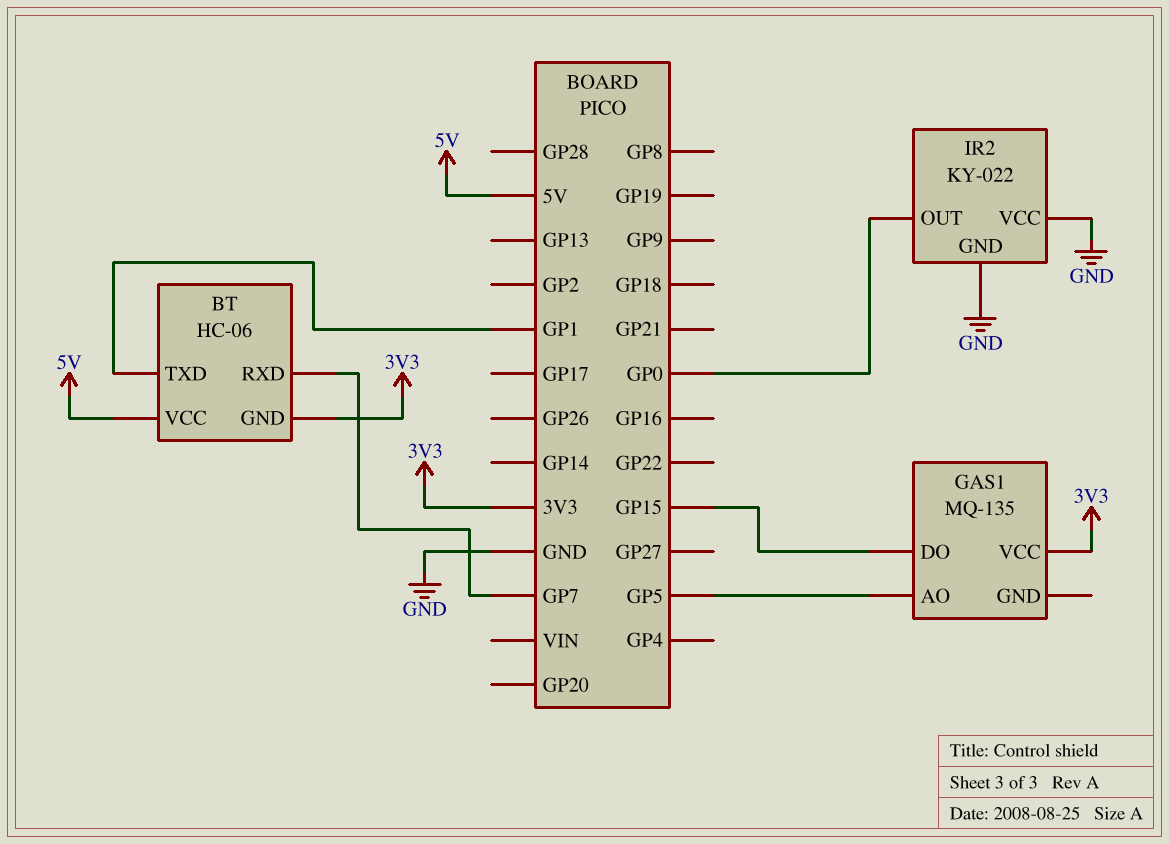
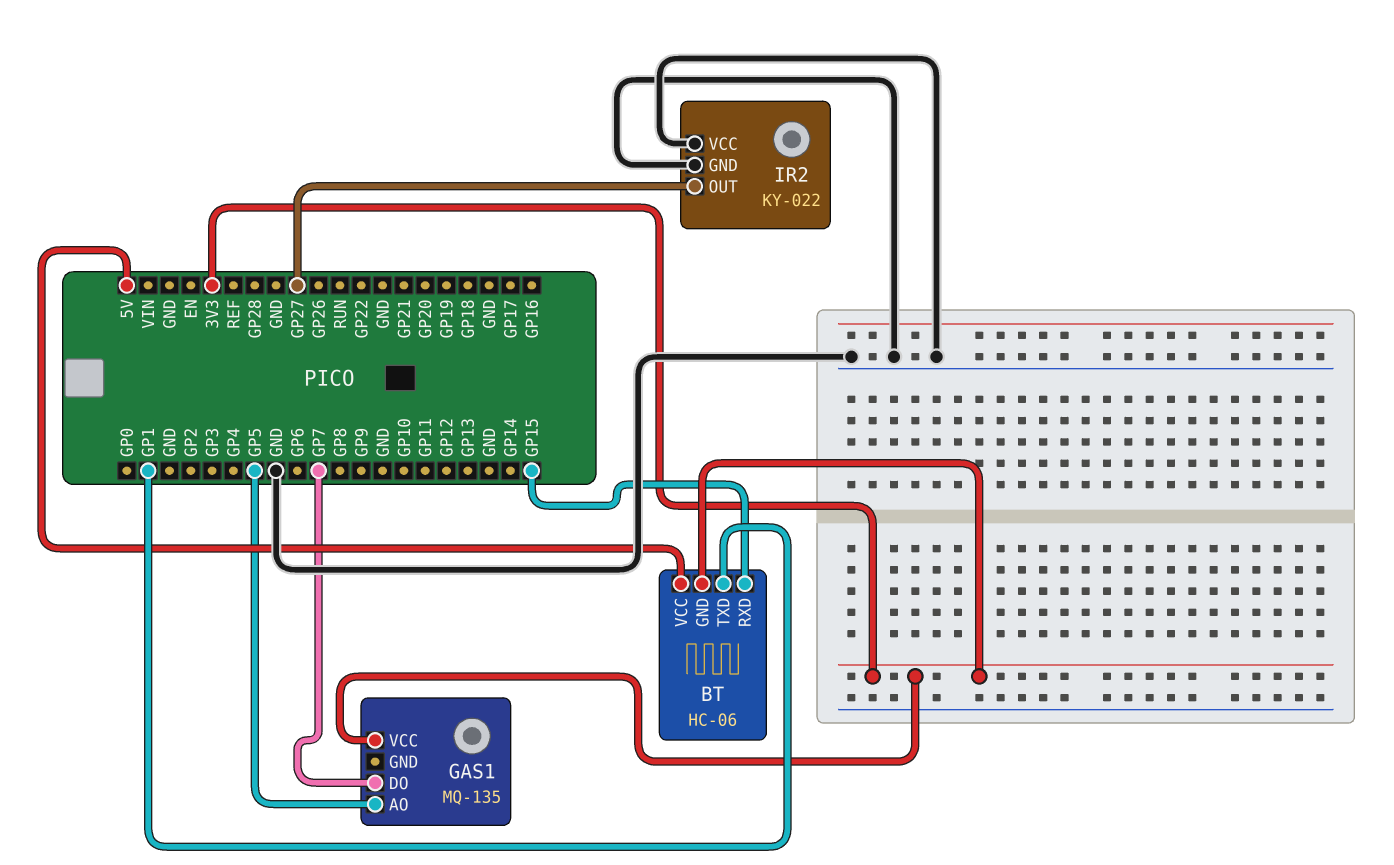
BT pin RXD: GP7 -> GP15
GAS1 pin DO: GP15 -> GP7
IR2 pin OUT: GP0 -> GP27

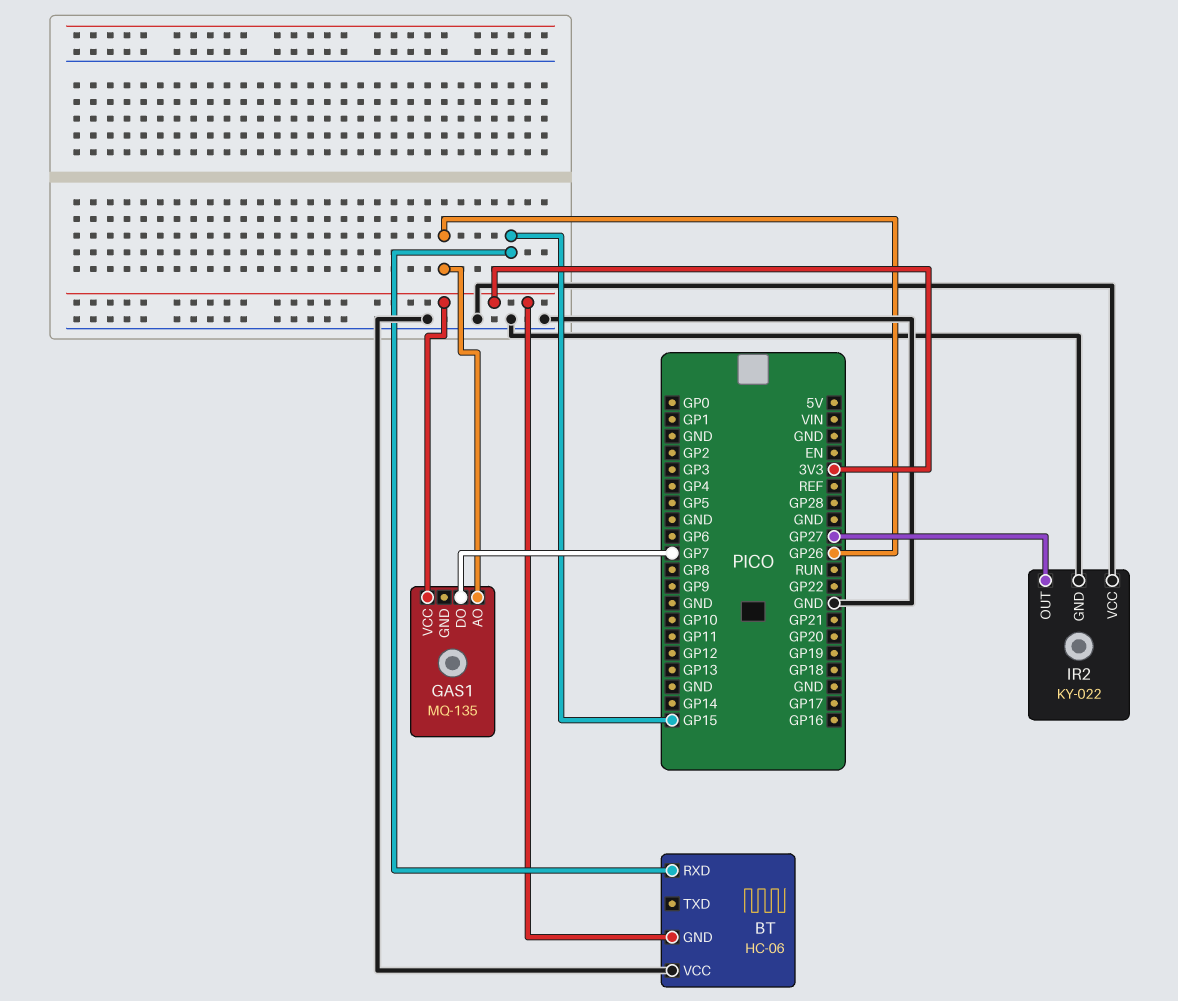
BT pin TXD: GP1 -> none
BT pin VCC: 5V -> GND
GAS1 pin AO: GP5 -> GP26

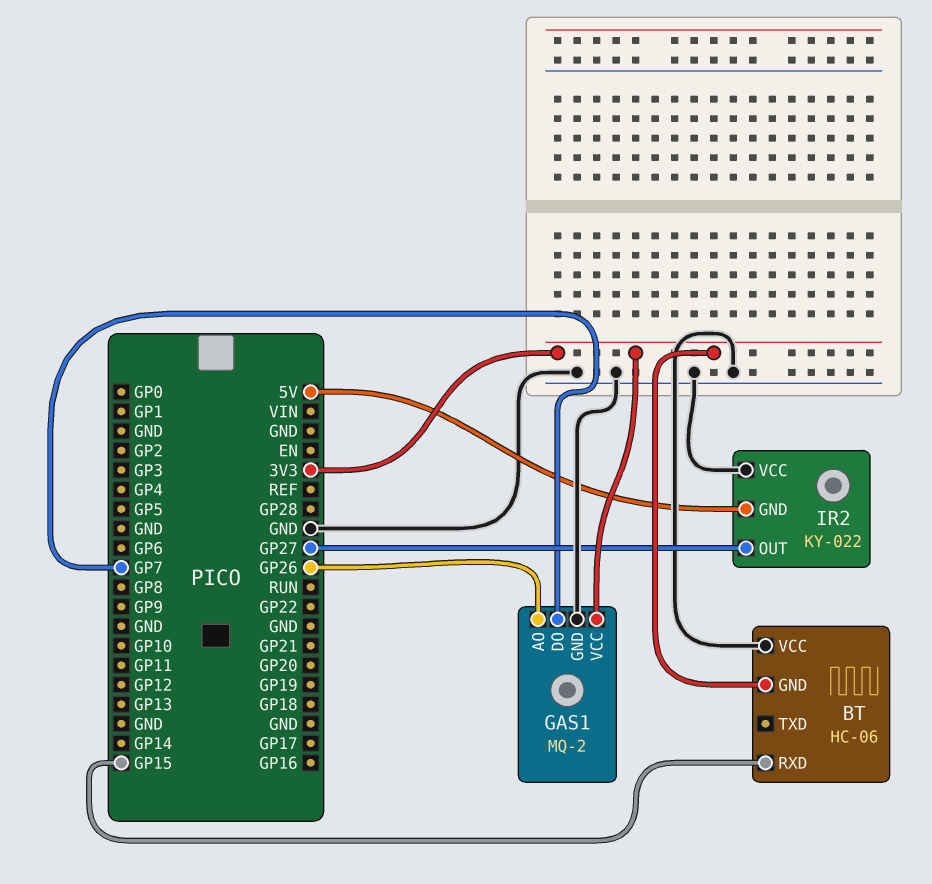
GAS1: MQ-135 -> MQ-2
GAS1 pin GND: none -> GND
IR2 pin GND: GND -> 5V

